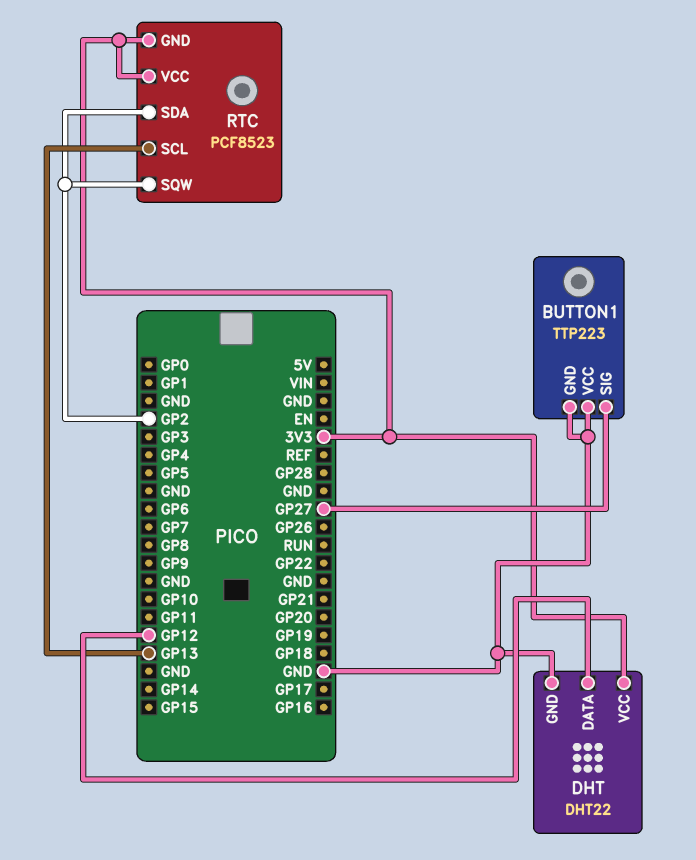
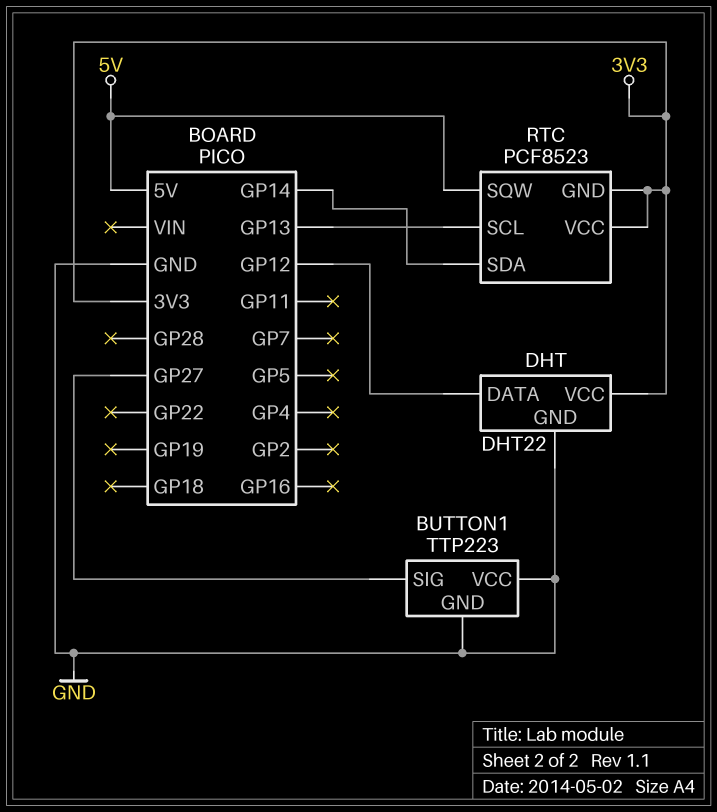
RTC pin SDA: GP2 -> GP14
RTC pin SQW: GP2 -> 5V

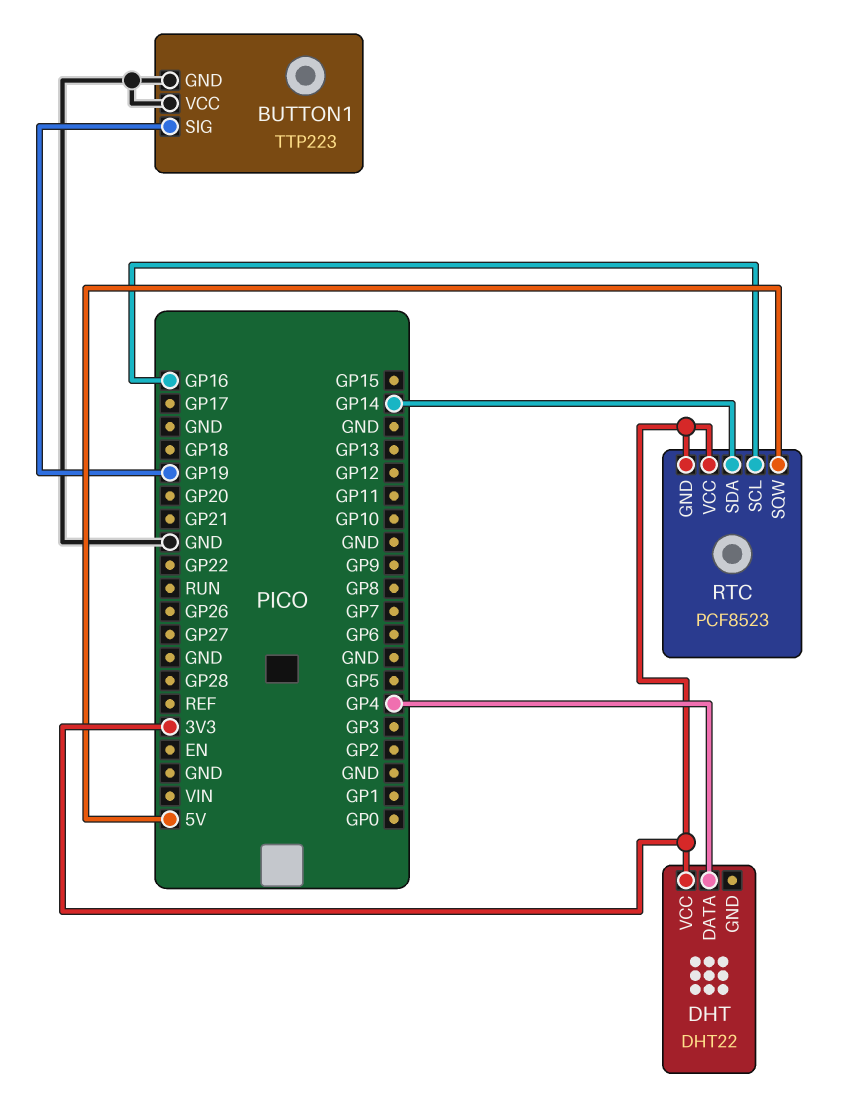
BUTTON1 pin SIG: GP27 -> GP19
DHT pin DATA: GP12 -> GP4
DHT pin GND: GND -> none
RTC pin SCL: GP13 -> GP16

